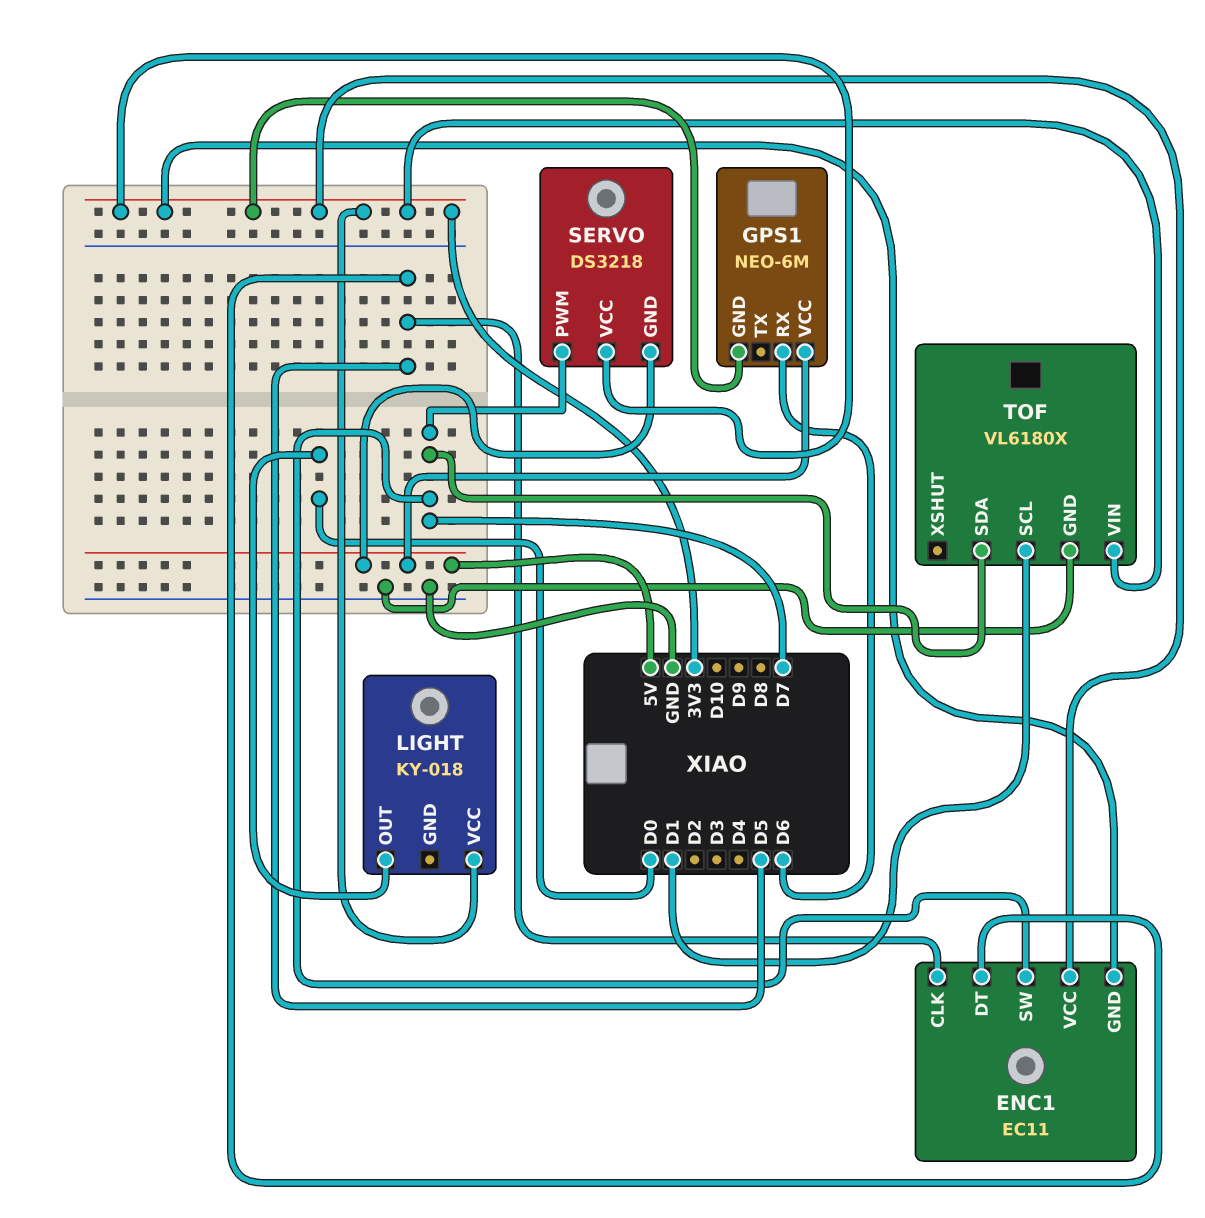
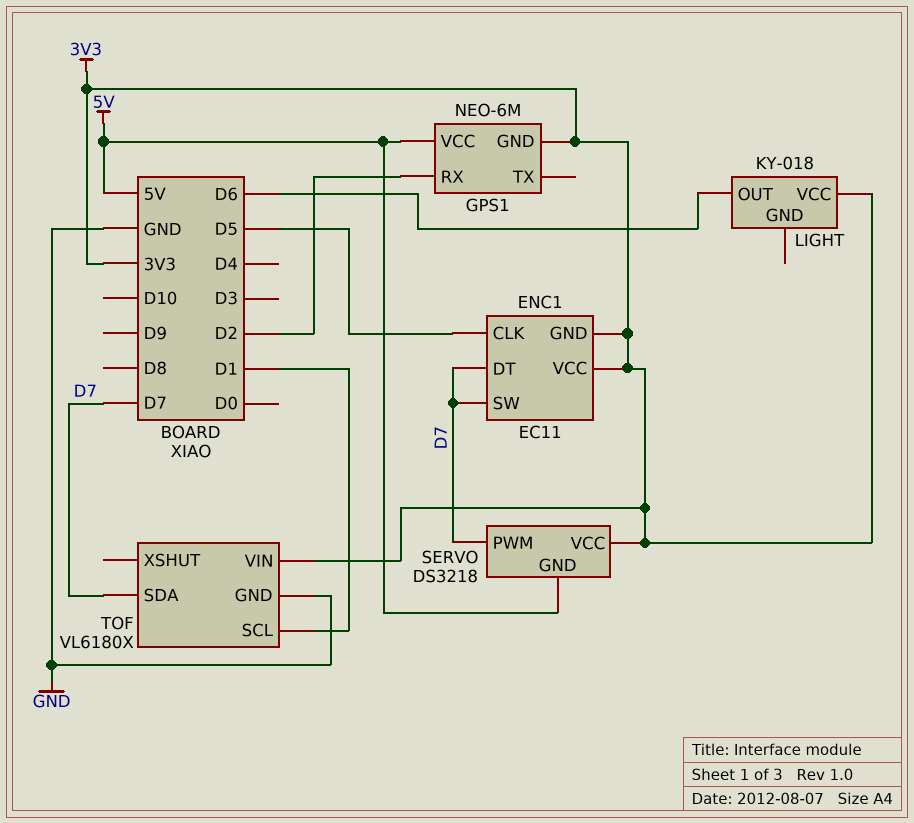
ENC1 pin DT: D5 -> D7
GPS1 pin RX: D6 -> D2
LIGHT pin OUT: D0 -> D6

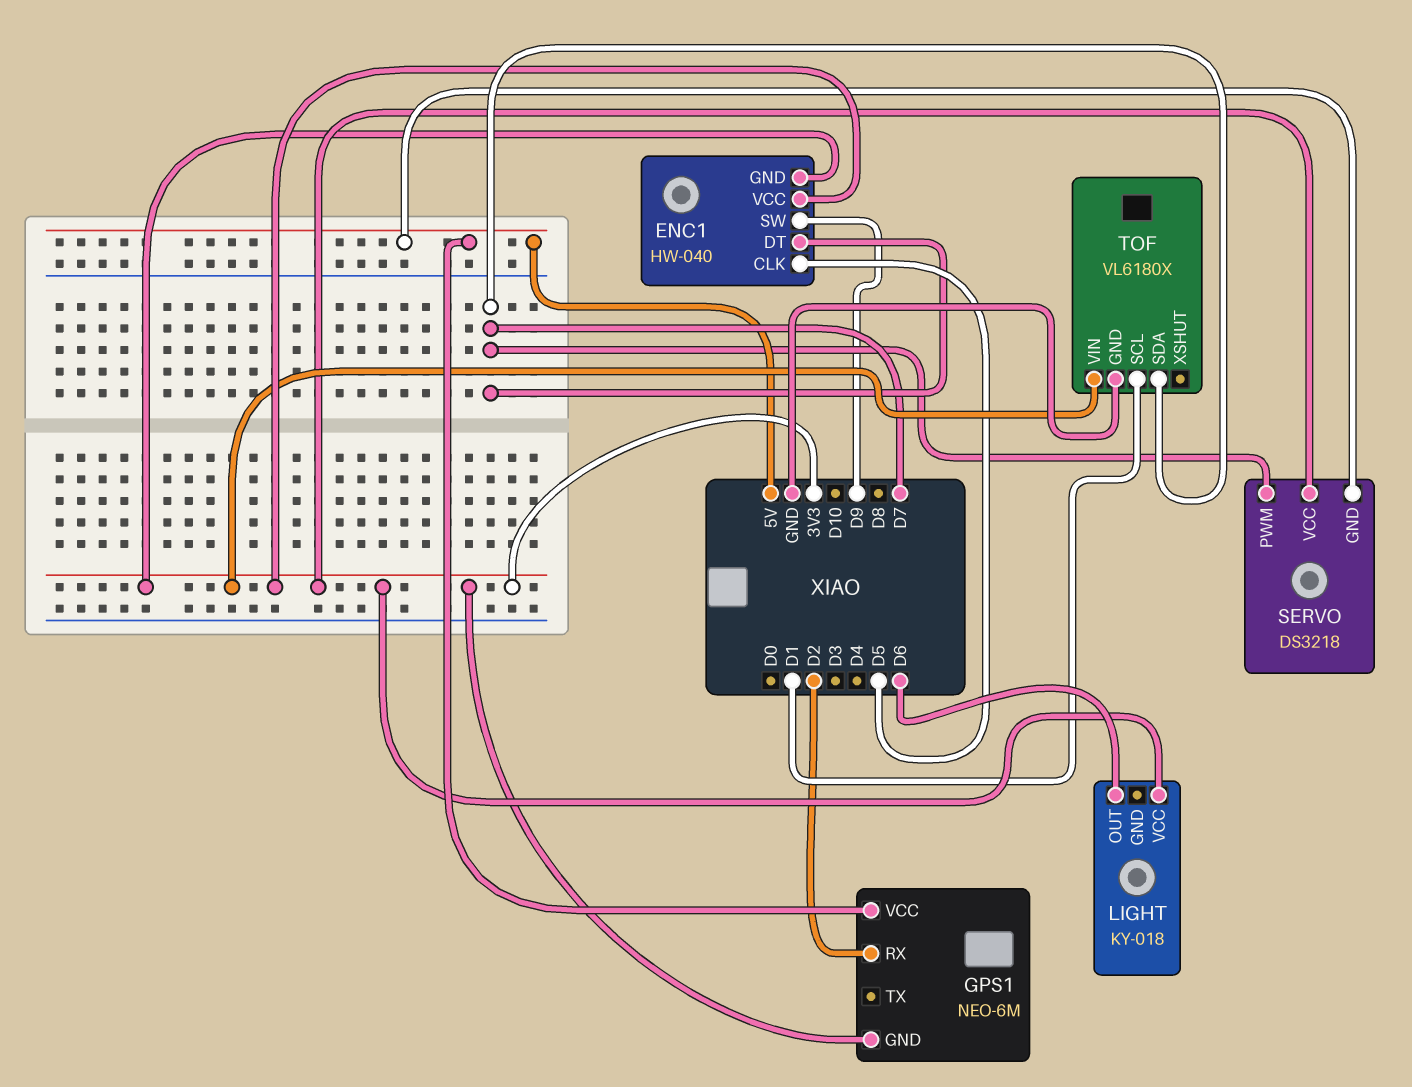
ENC1: EC11 -> HW-040
ENC1 pin SW: D7 -> D9

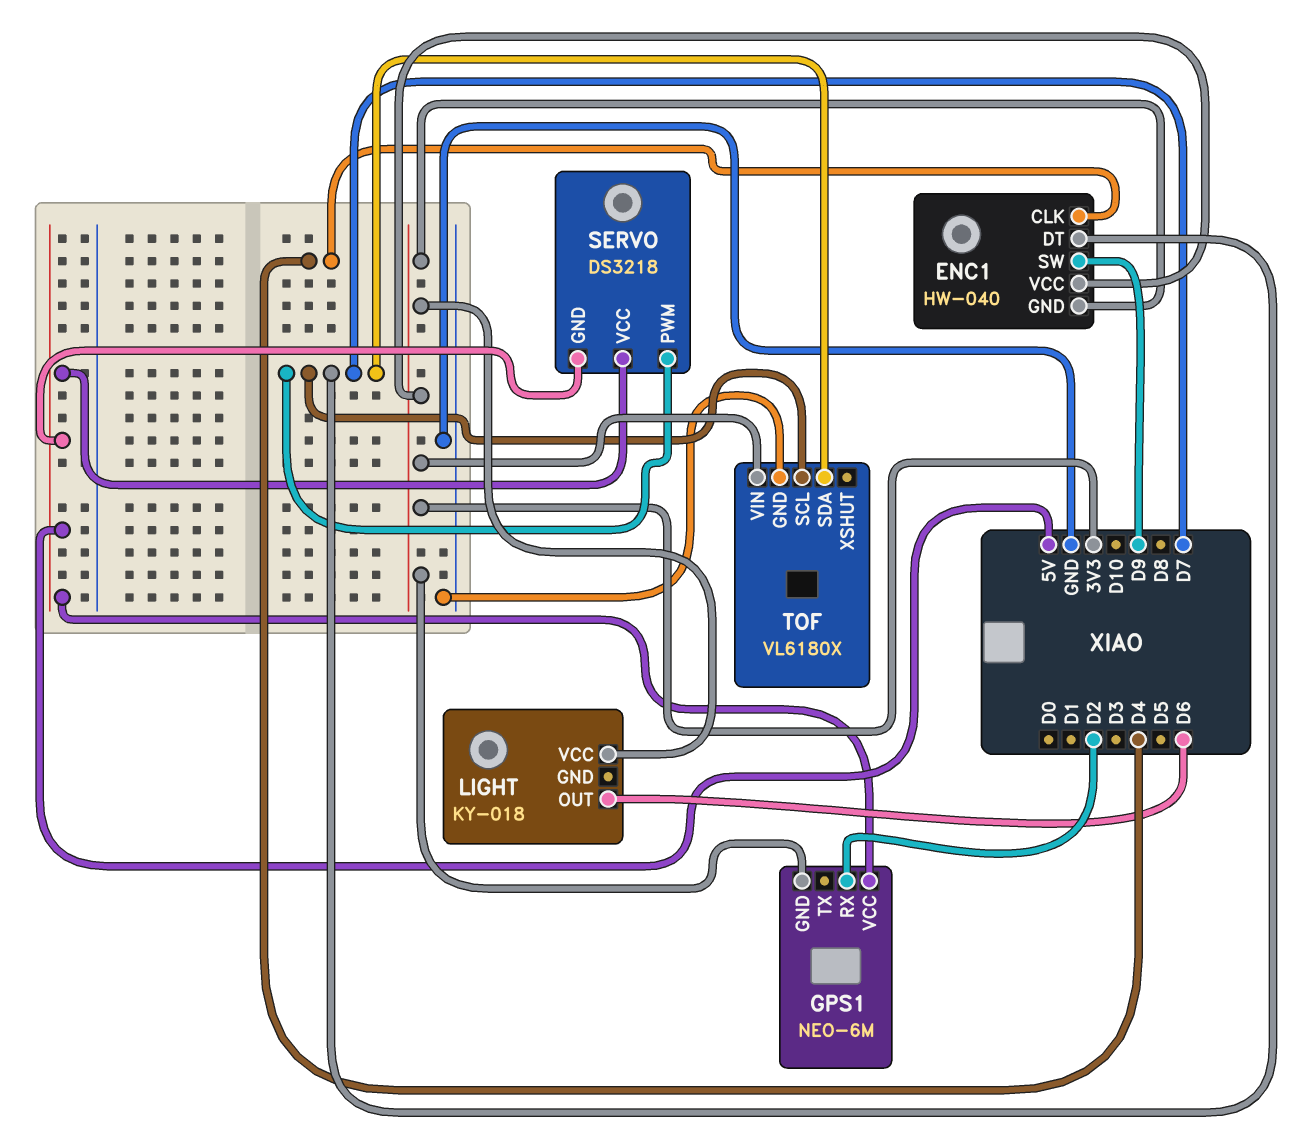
ENC1 pin CLK: D5 -> D4
SERVO pin VCC: 3V3 -> 5V
TOF pin SCL: D1 -> D7

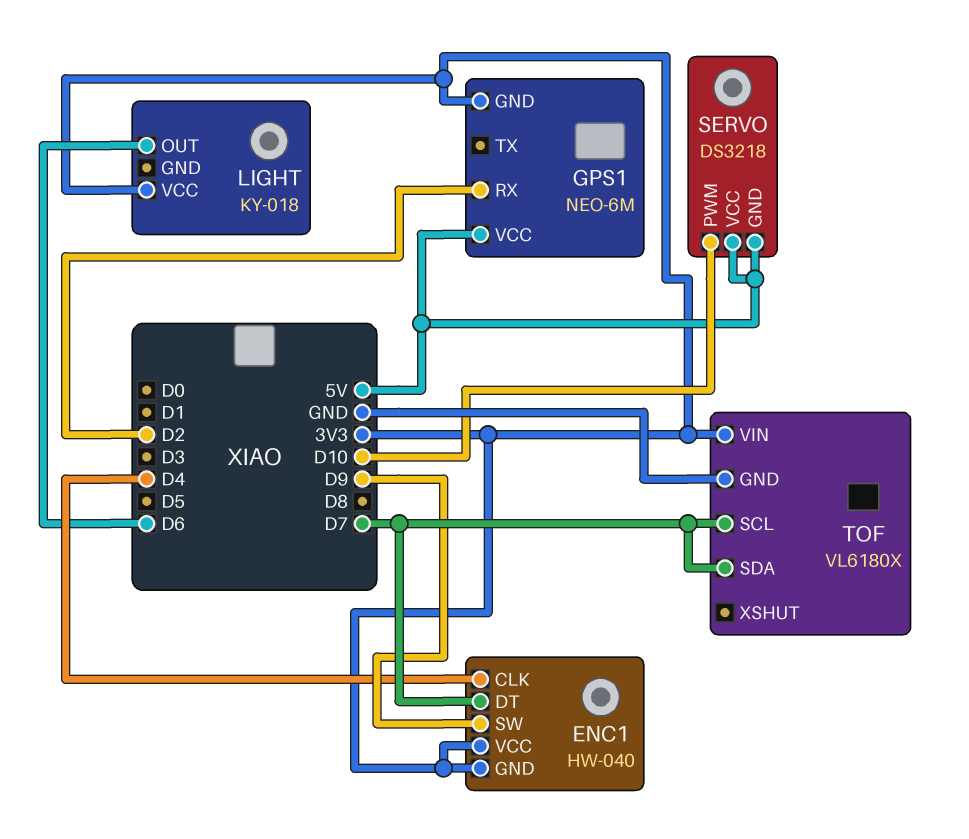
SERVO pin PWM: D7 -> D10

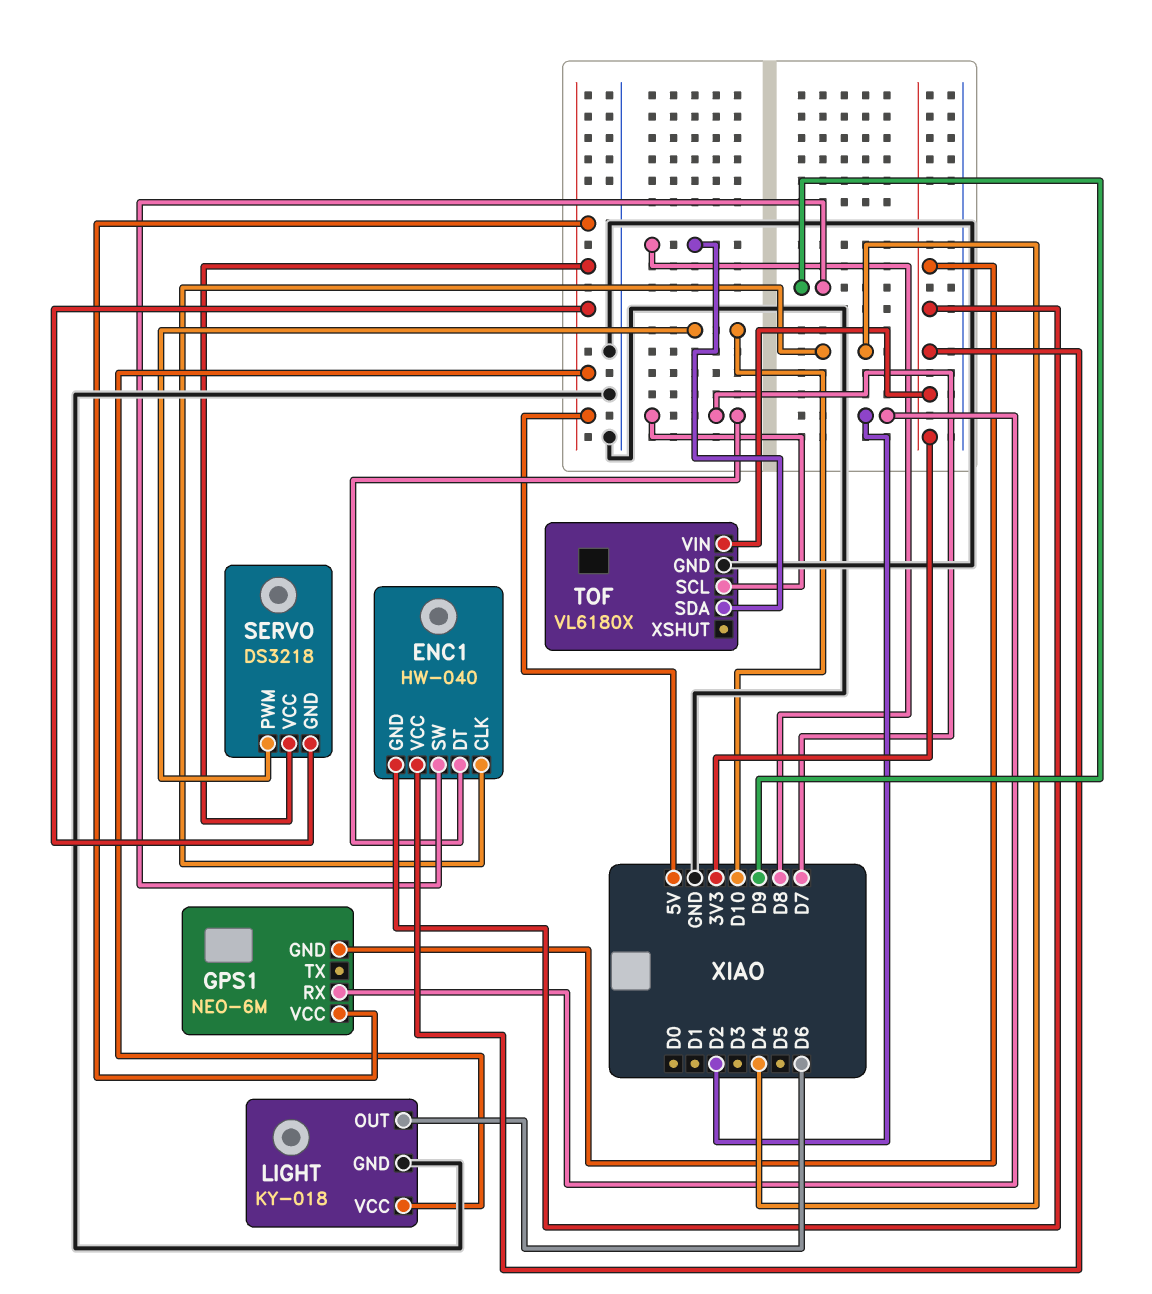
LIGHT pin GND: none -> GND
LIGHT pin VCC: 3V3 -> 5V
TOF pin SDA: D7 -> D8

